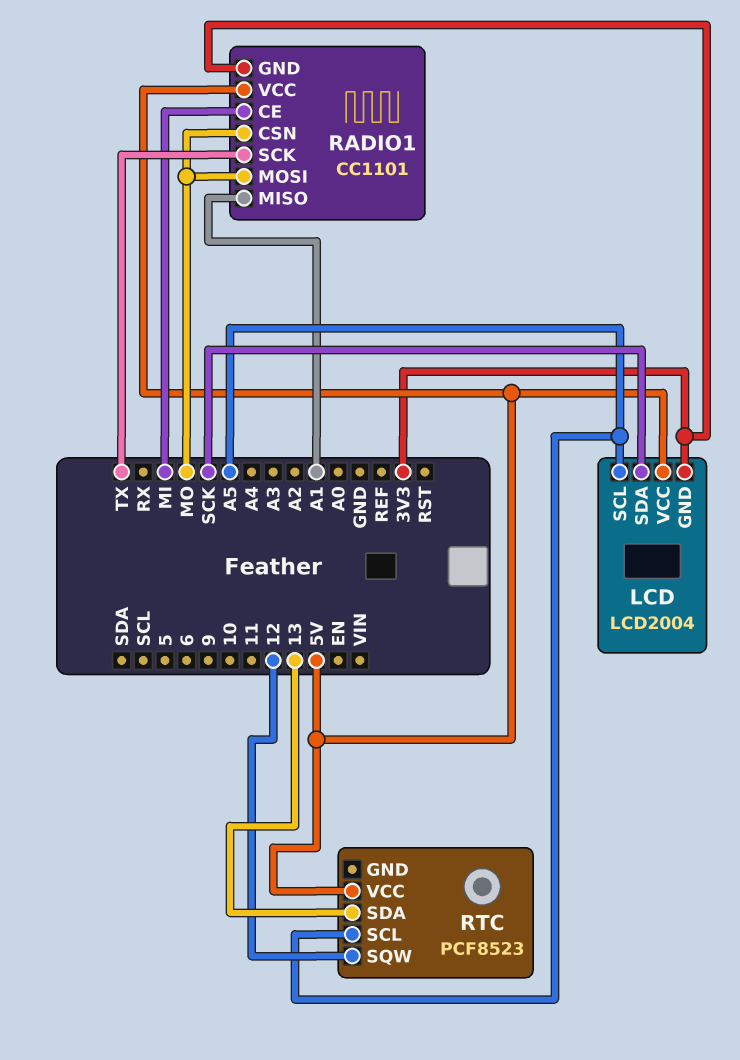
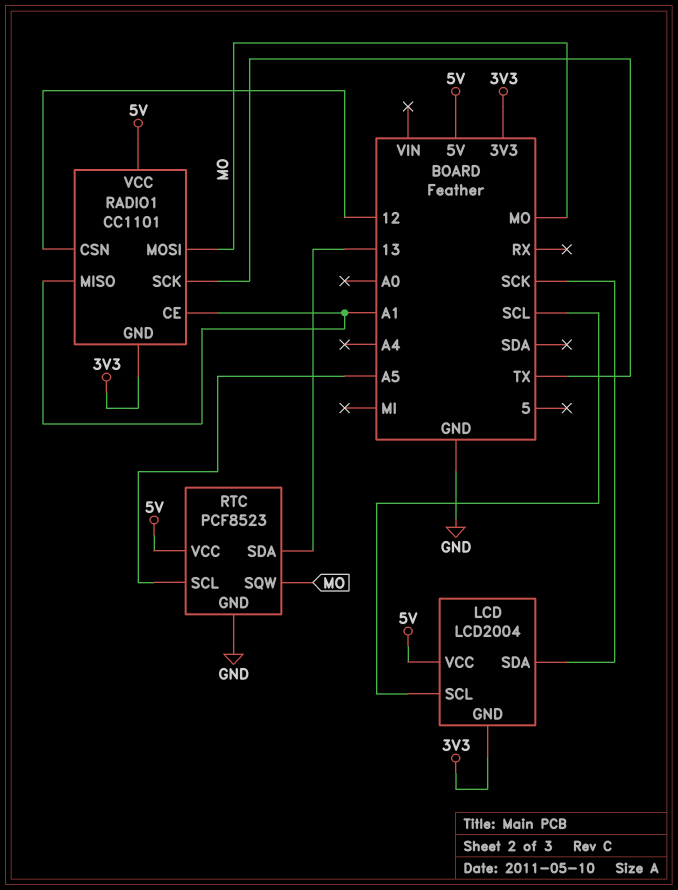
LCD pin SCL: A5 -> SCL
RADIO1 pin CE: MI -> A1
RADIO1 pin CSN: MO -> 12
RTC pin GND: none -> GND
RTC pin SQW: 12 -> MO

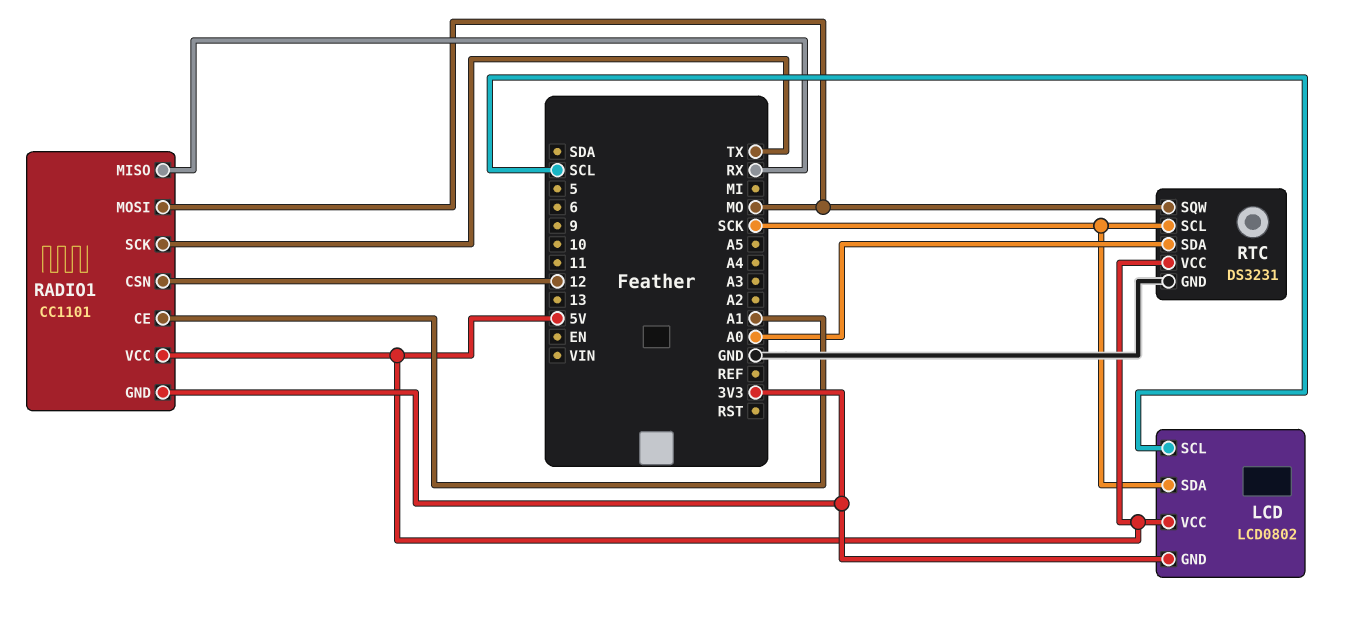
LCD: LCD2004 -> LCD0802
RADIO1 pin MISO: A1 -> RX
RTC: PCF8523 -> DS3231
RTC pin SCL: A5 -> SCK
RTC pin SDA: 13 -> A0

